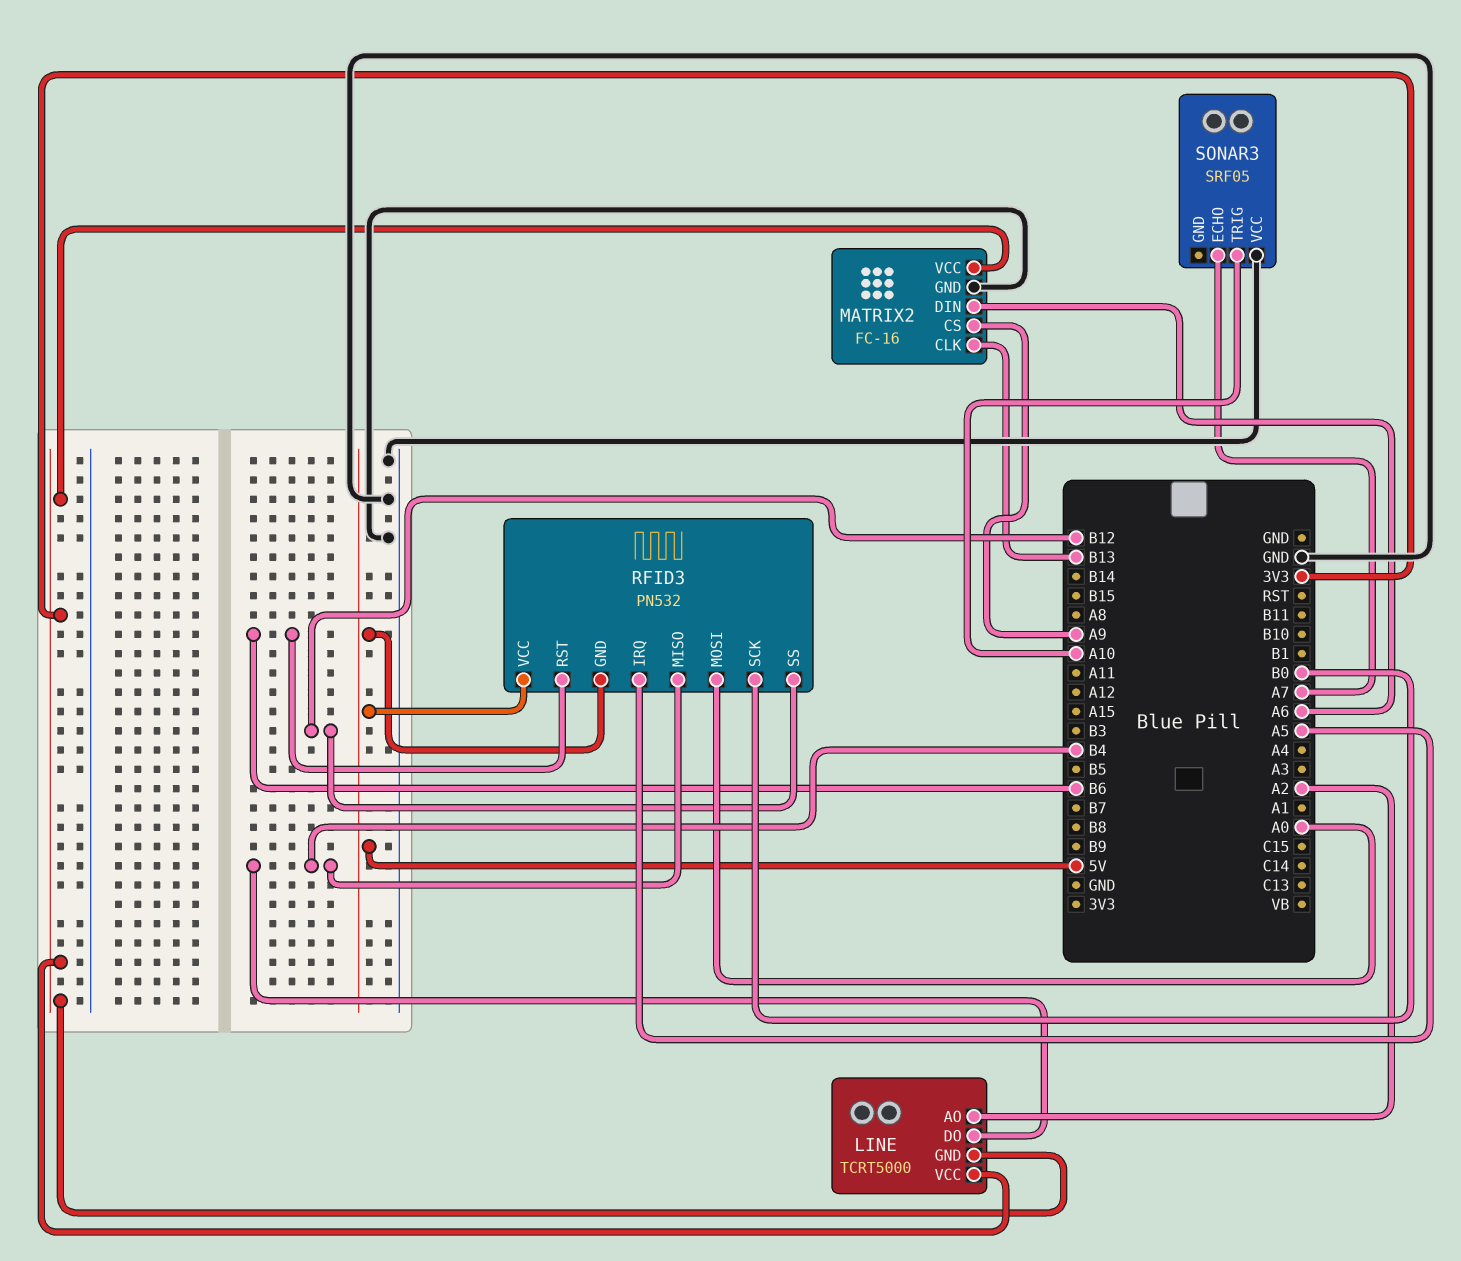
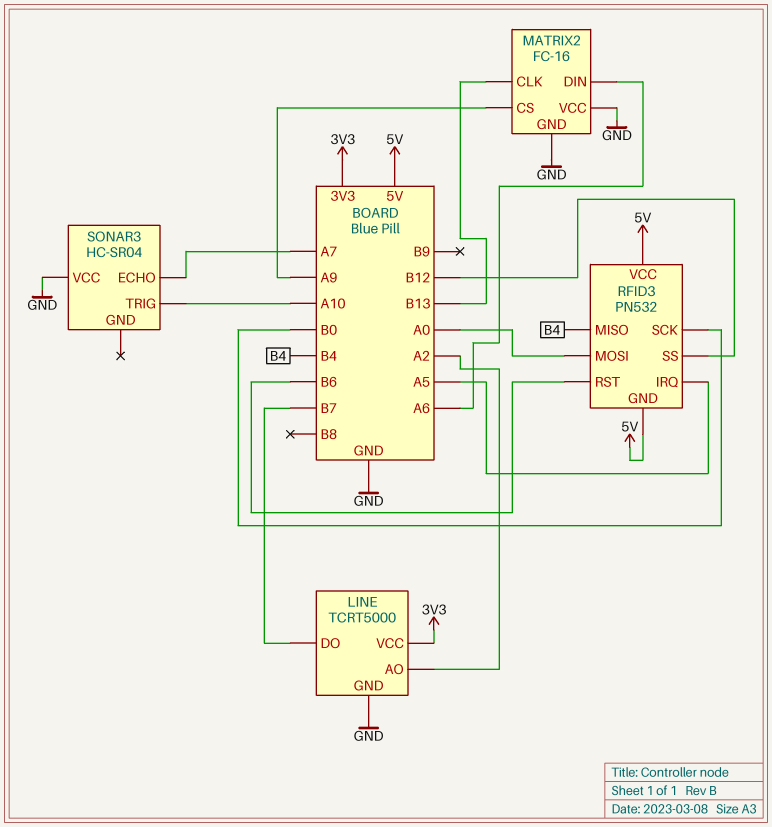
LINE pin DO: B4 -> B7
LINE pin GND: 3V3 -> GND
MATRIX2 pin VCC: 3V3 -> GND
SONAR3: SRF05 -> HC-SR04

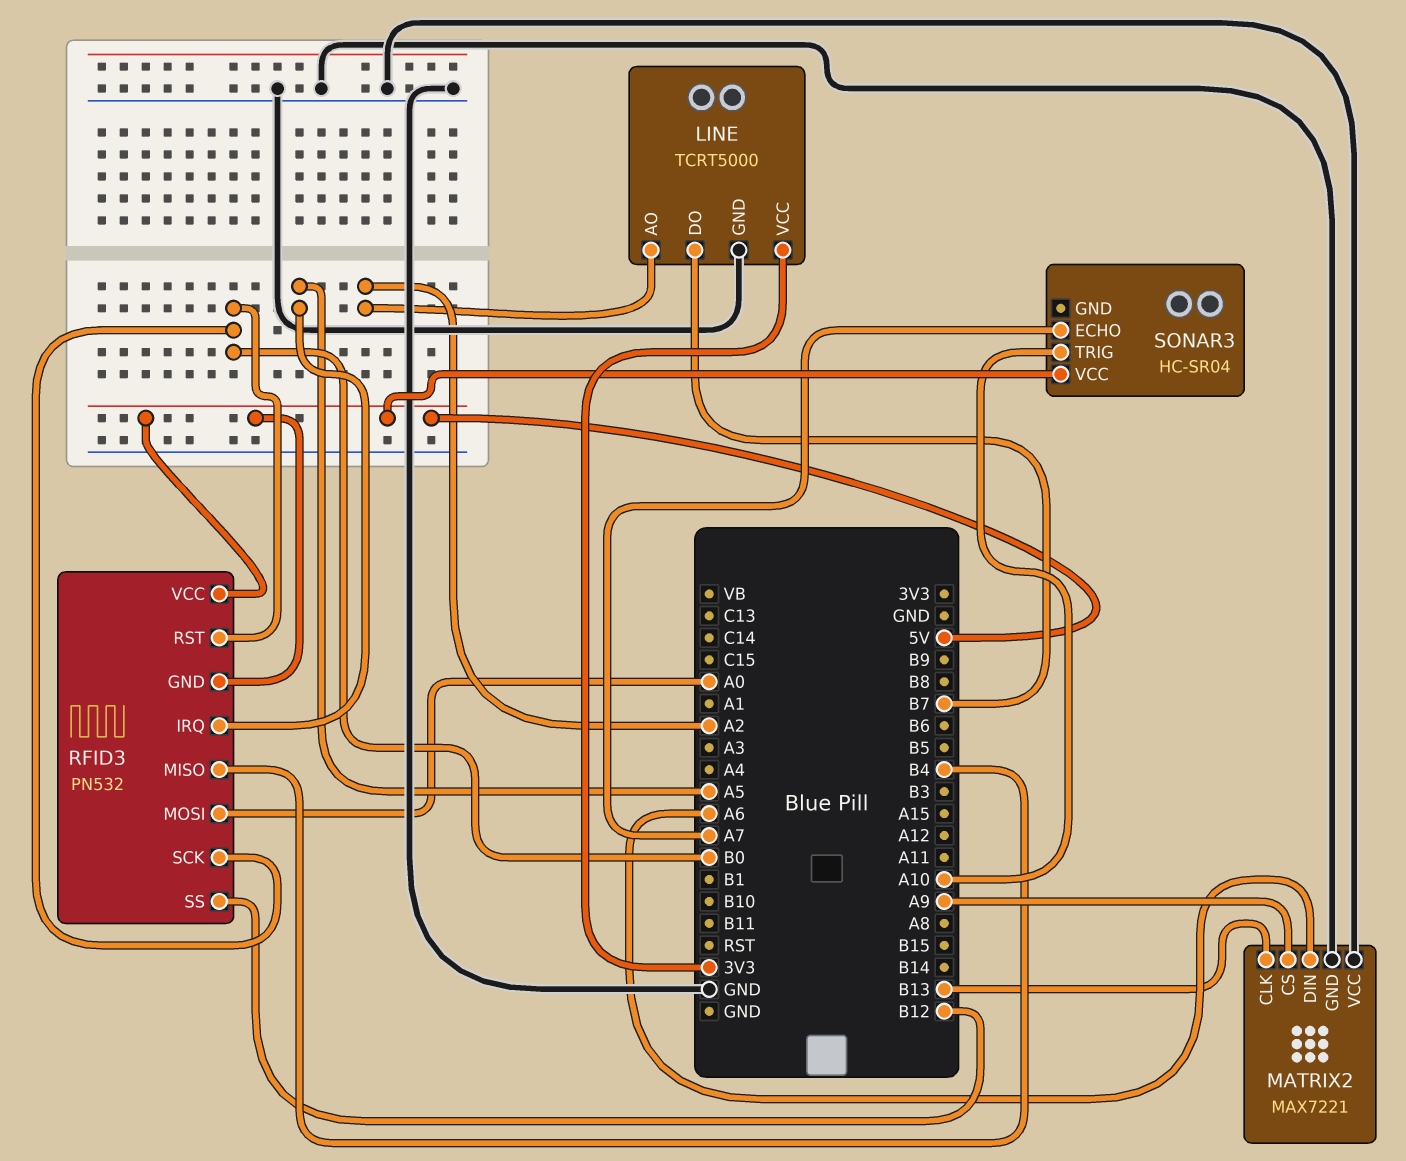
MATRIX2: FC-16 -> MAX7221
RFID3 pin RST: B6 -> B0
SONAR3 pin VCC: GND -> 5V

